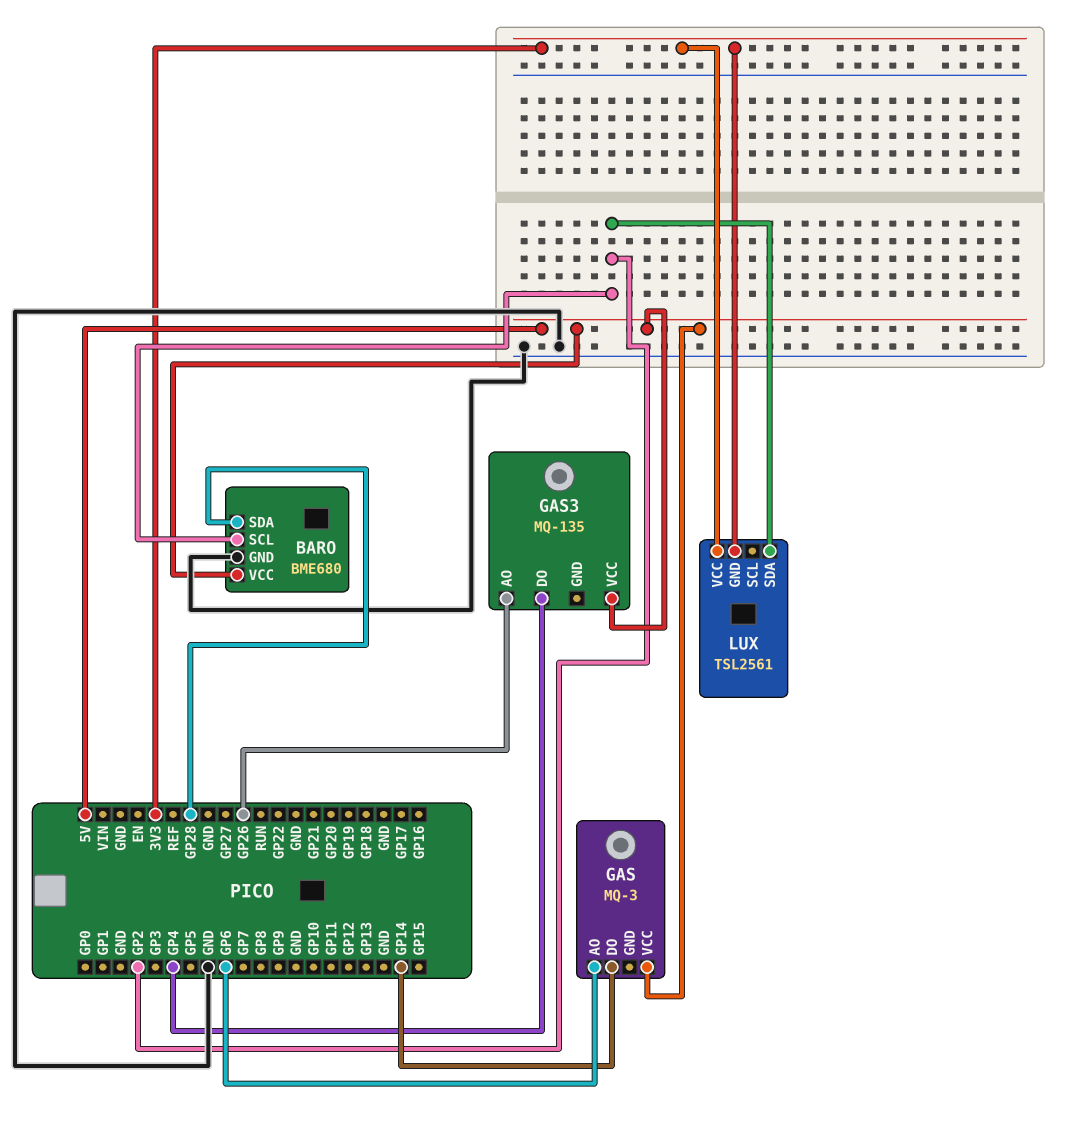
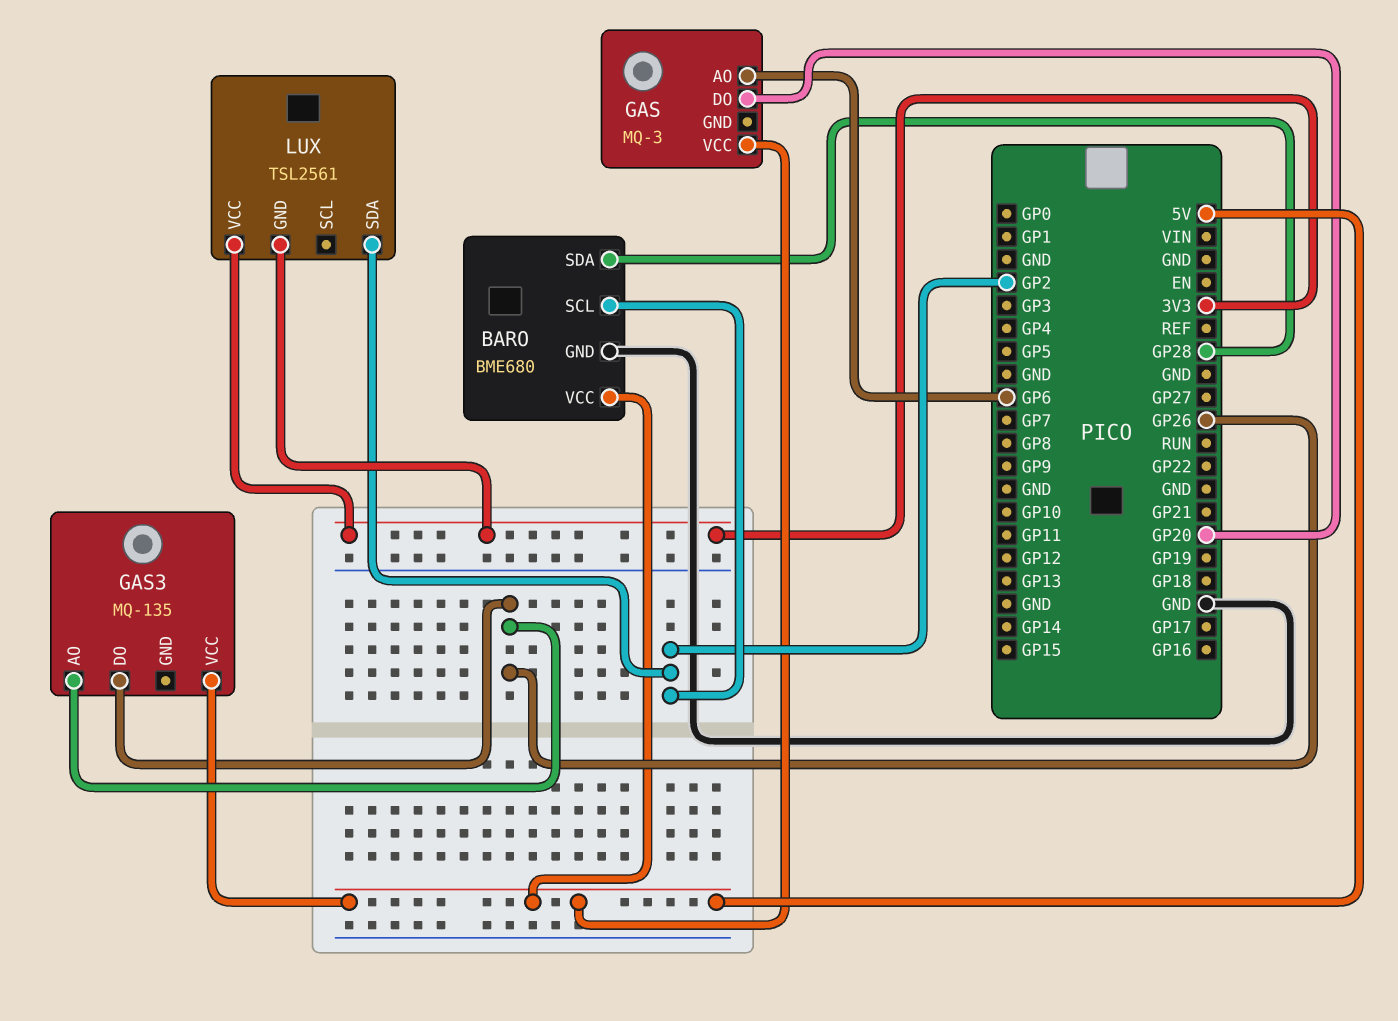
GAS pin DO: GP14 -> GP20
GAS3 pin DO: GP4 -> GP26

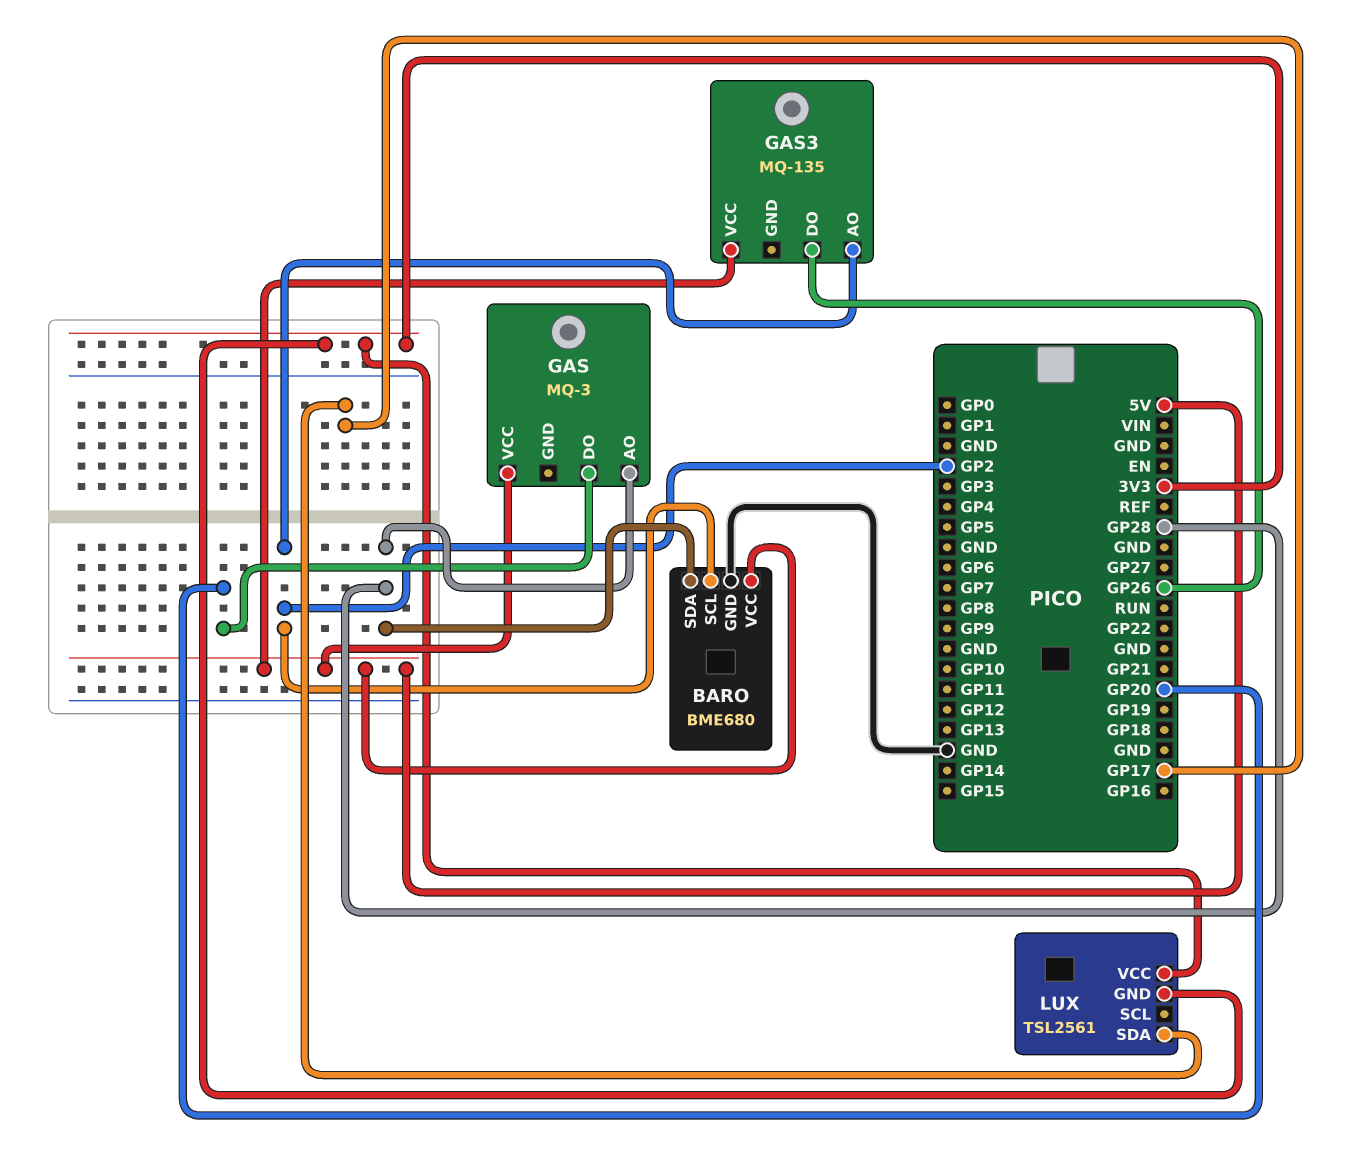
GAS pin AO: GP6 -> GP28
GAS3 pin AO: GP26 -> GP2
LUX pin SDA: GP2 -> GP17

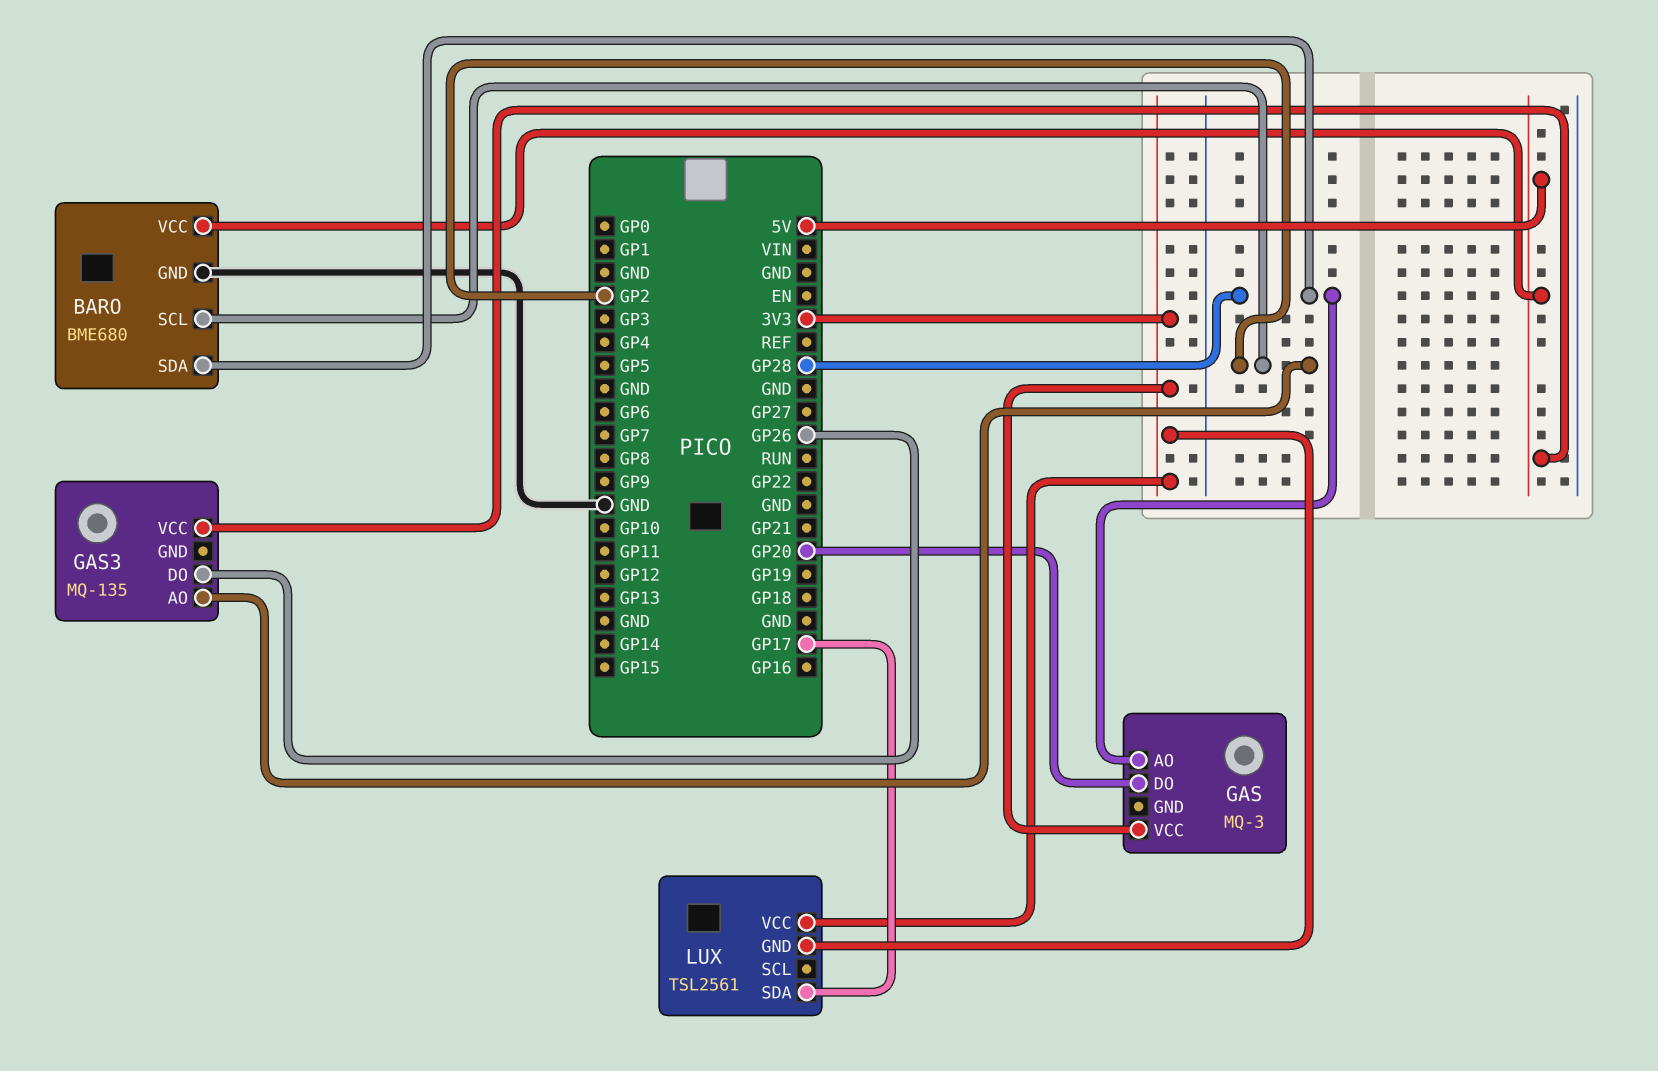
GAS pin VCC: 5V -> 3V3

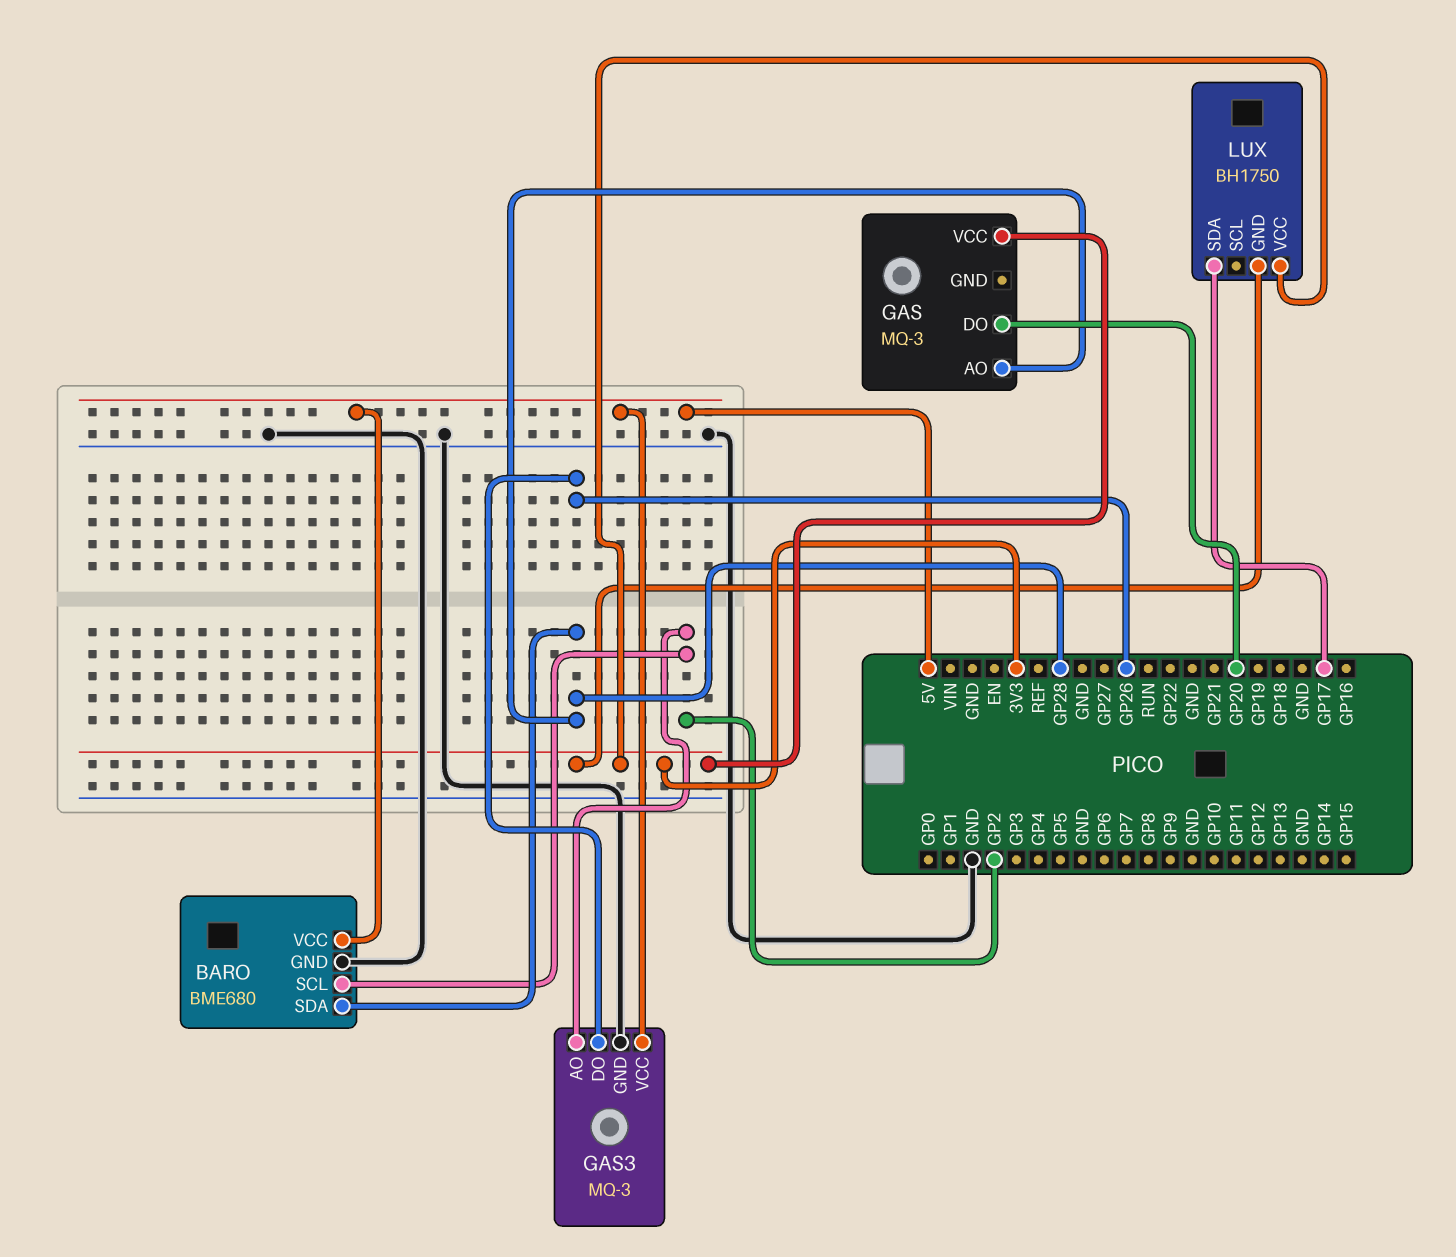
GAS3: MQ-135 -> MQ-3
GAS3 pin GND: none -> GND
LUX: TSL2561 -> BH1750

